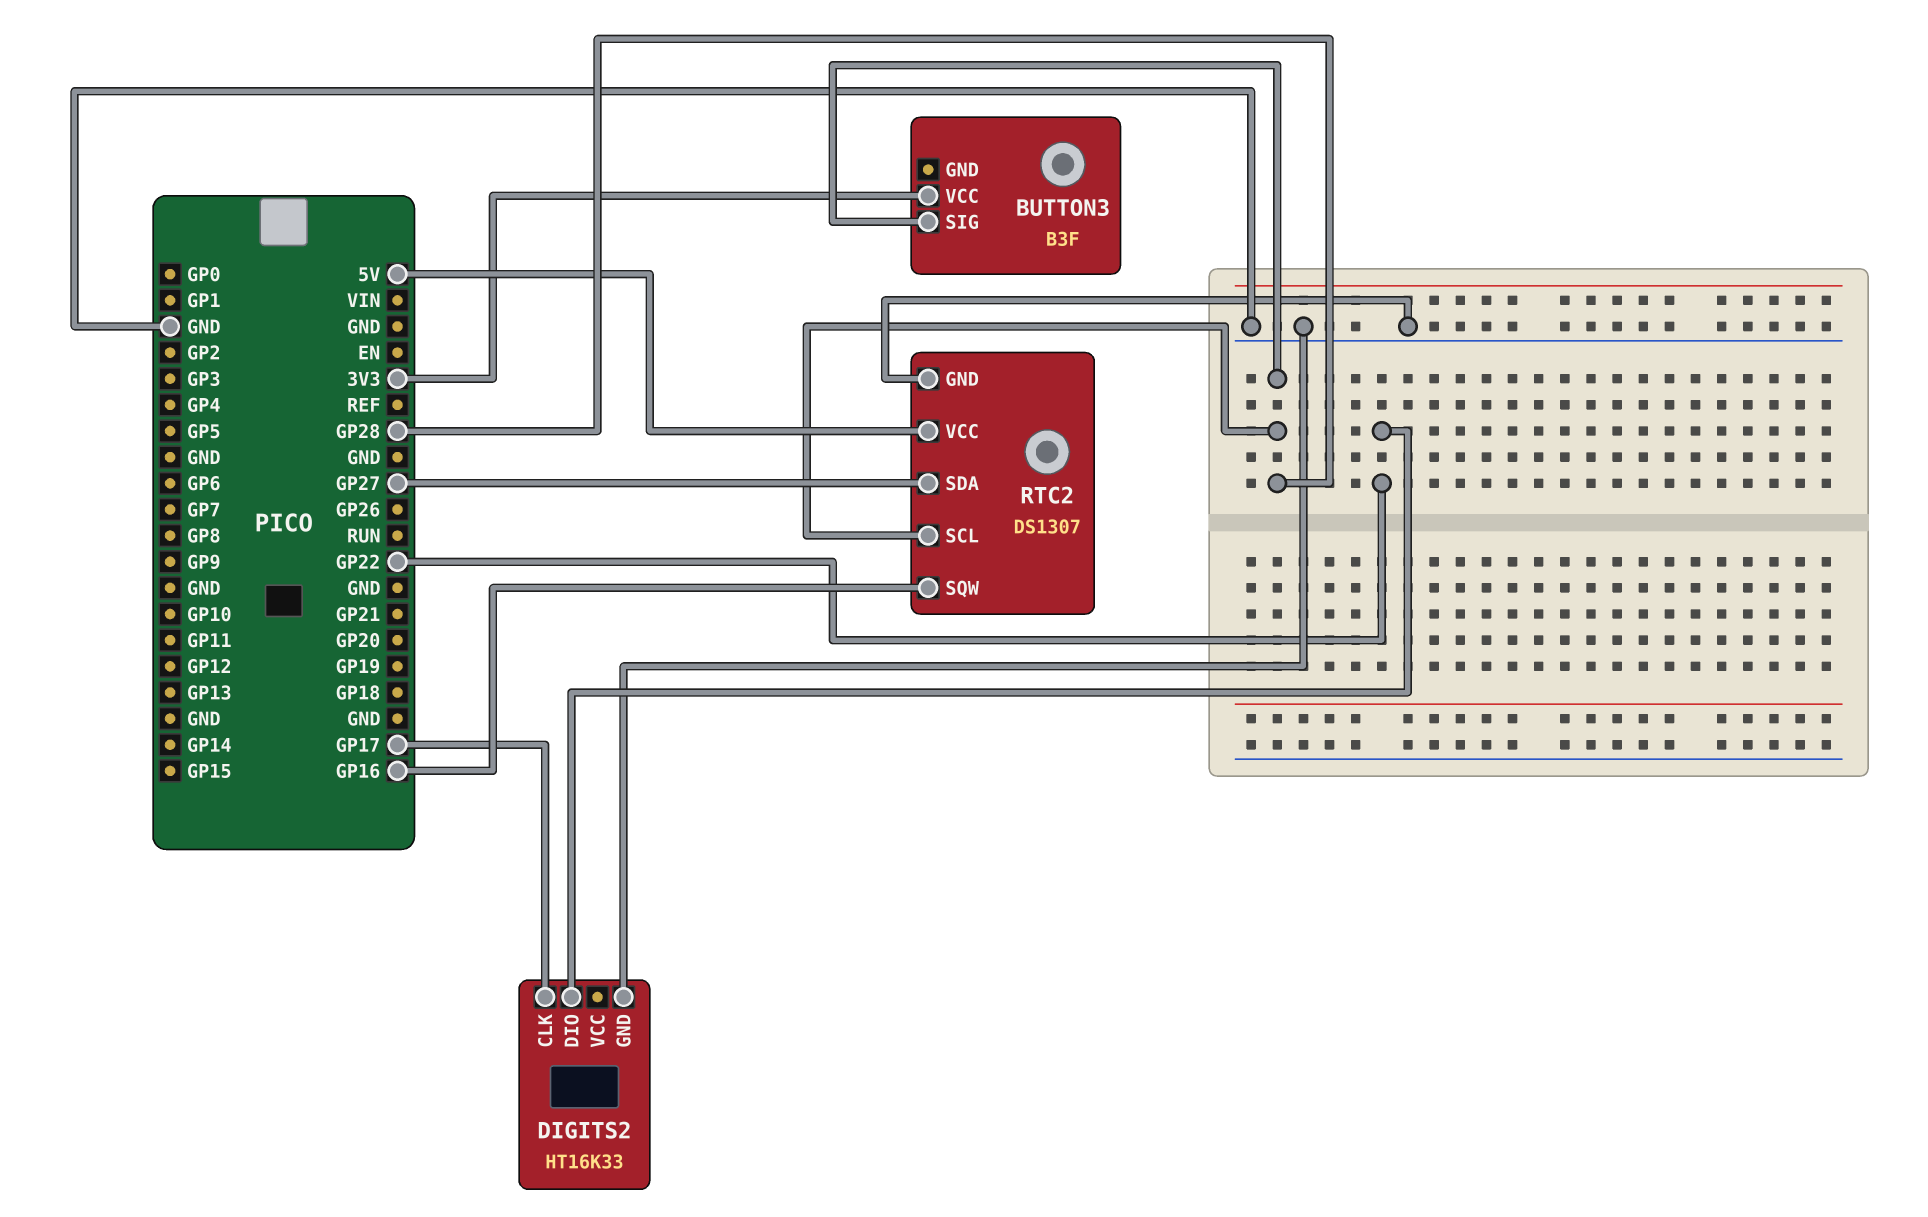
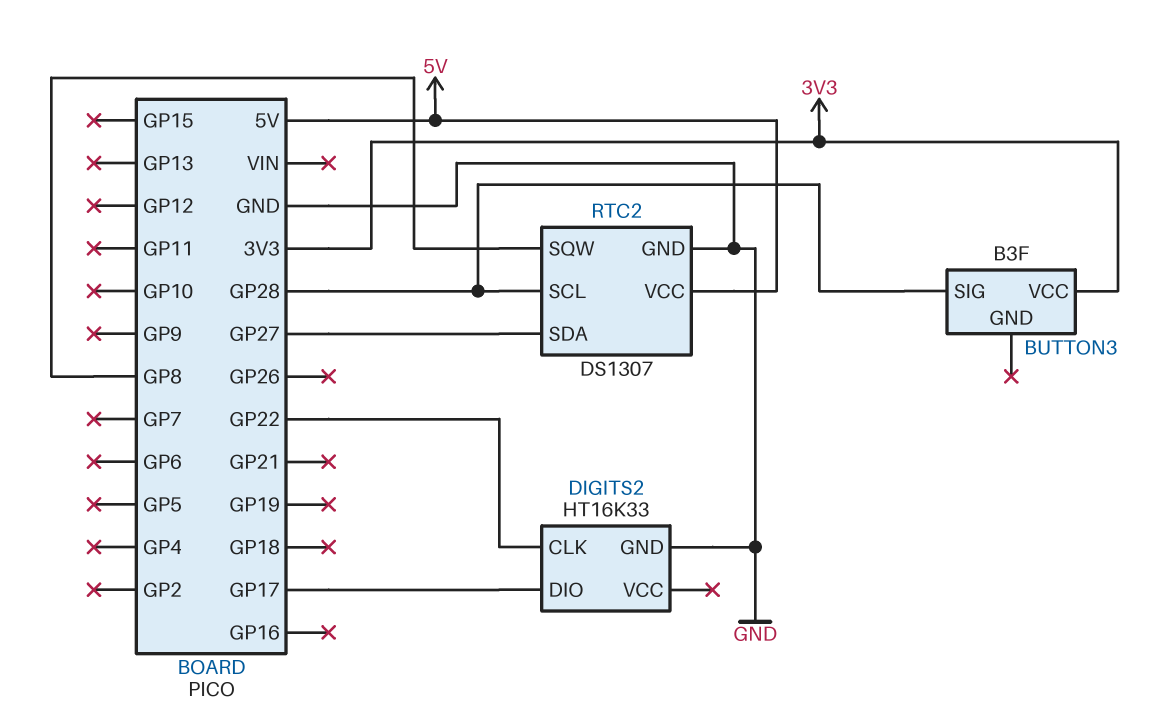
DIGITS2 pin CLK: GP17 -> GP22
DIGITS2 pin DIO: GP22 -> GP17
RTC2 pin SQW: GP16 -> GP8

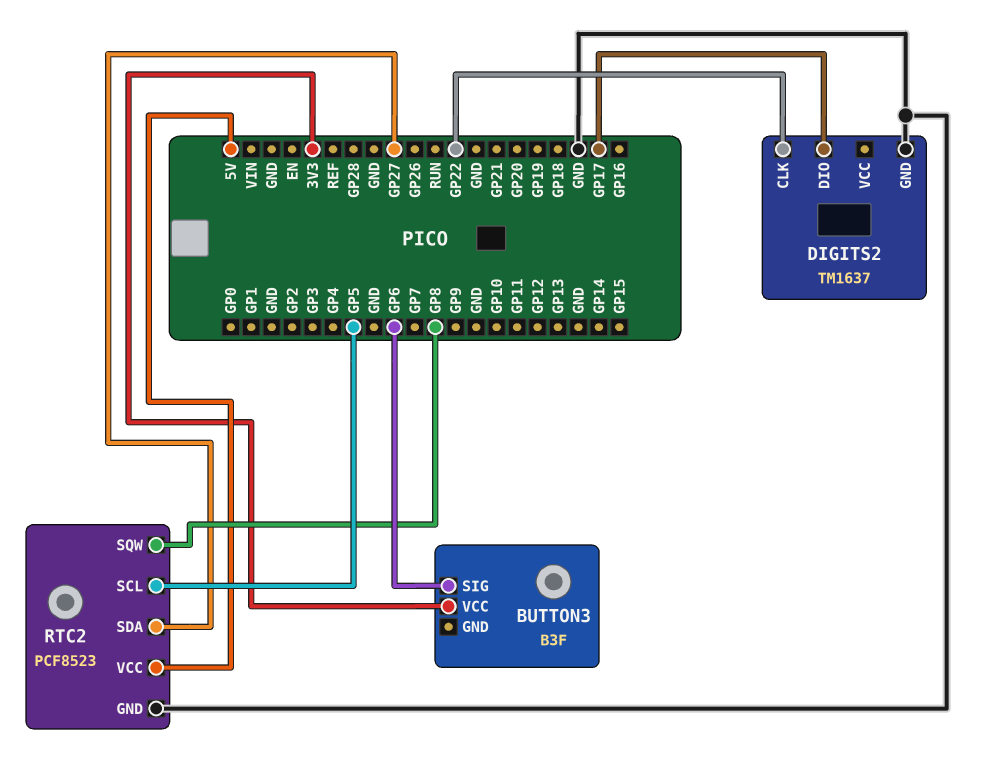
BUTTON3 pin SIG: GP28 -> GP6
DIGITS2: HT16K33 -> TM1637
RTC2: DS1307 -> PCF8523
RTC2 pin SCL: GP28 -> GP5

